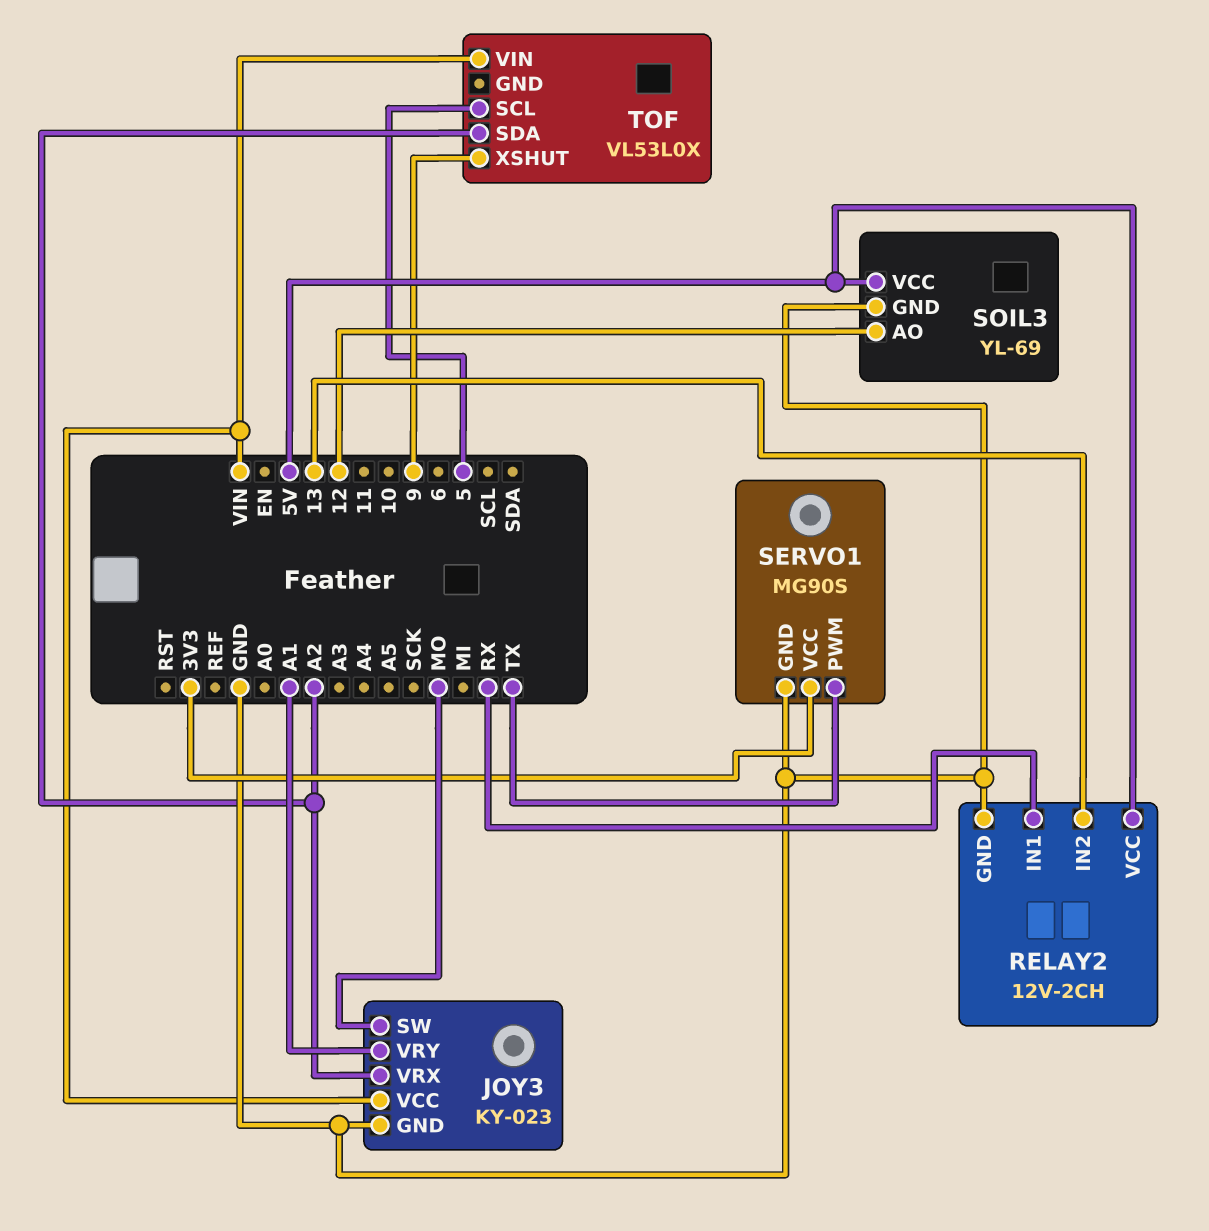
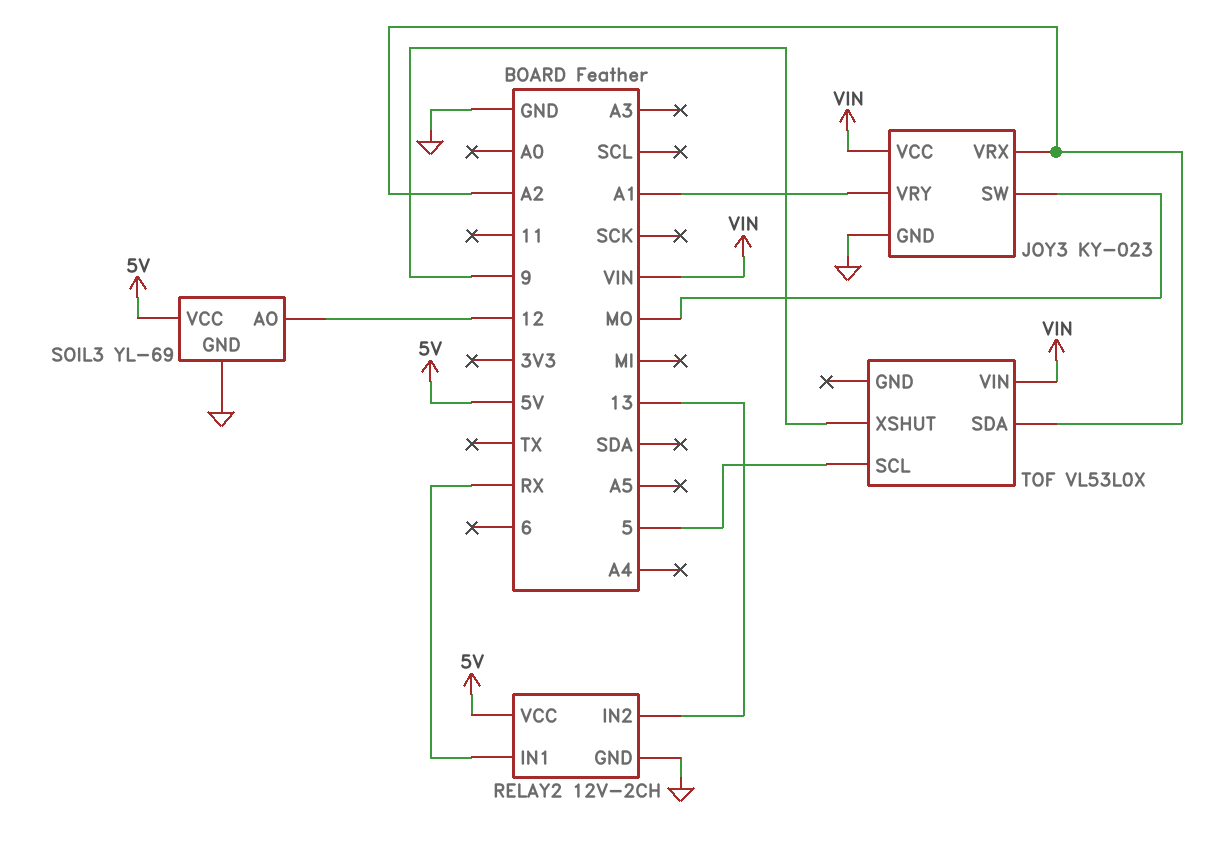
SERVO1: MG90S -> none
SERVO1 pin GND: GND -> none
SERVO1 pin PWM: TX -> none
SERVO1 pin VCC: 3V3 -> none

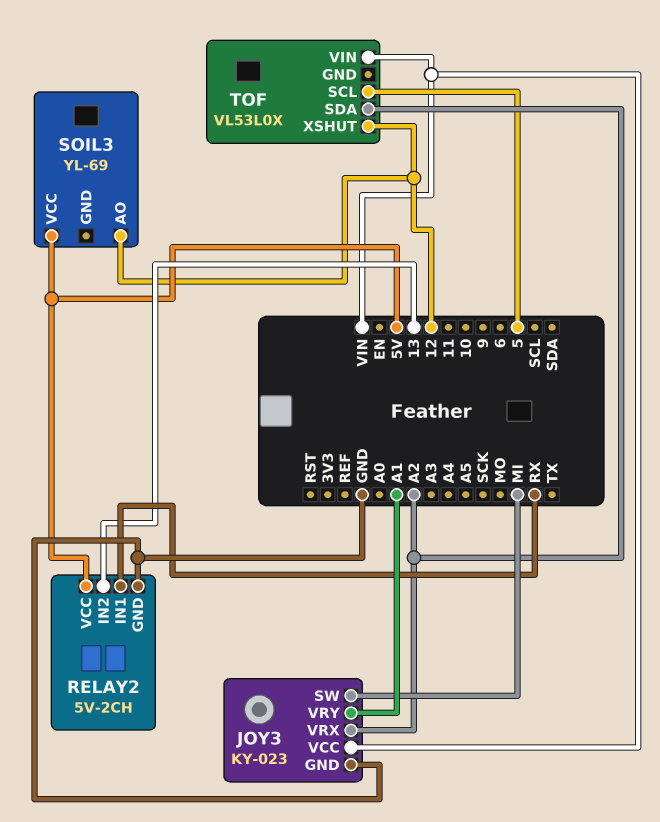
JOY3 pin SW: MO -> MI
RELAY2: 12V-2CH -> 5V-2CH
SOIL3 pin GND: GND -> none
TOF pin XSHUT: 9 -> 12

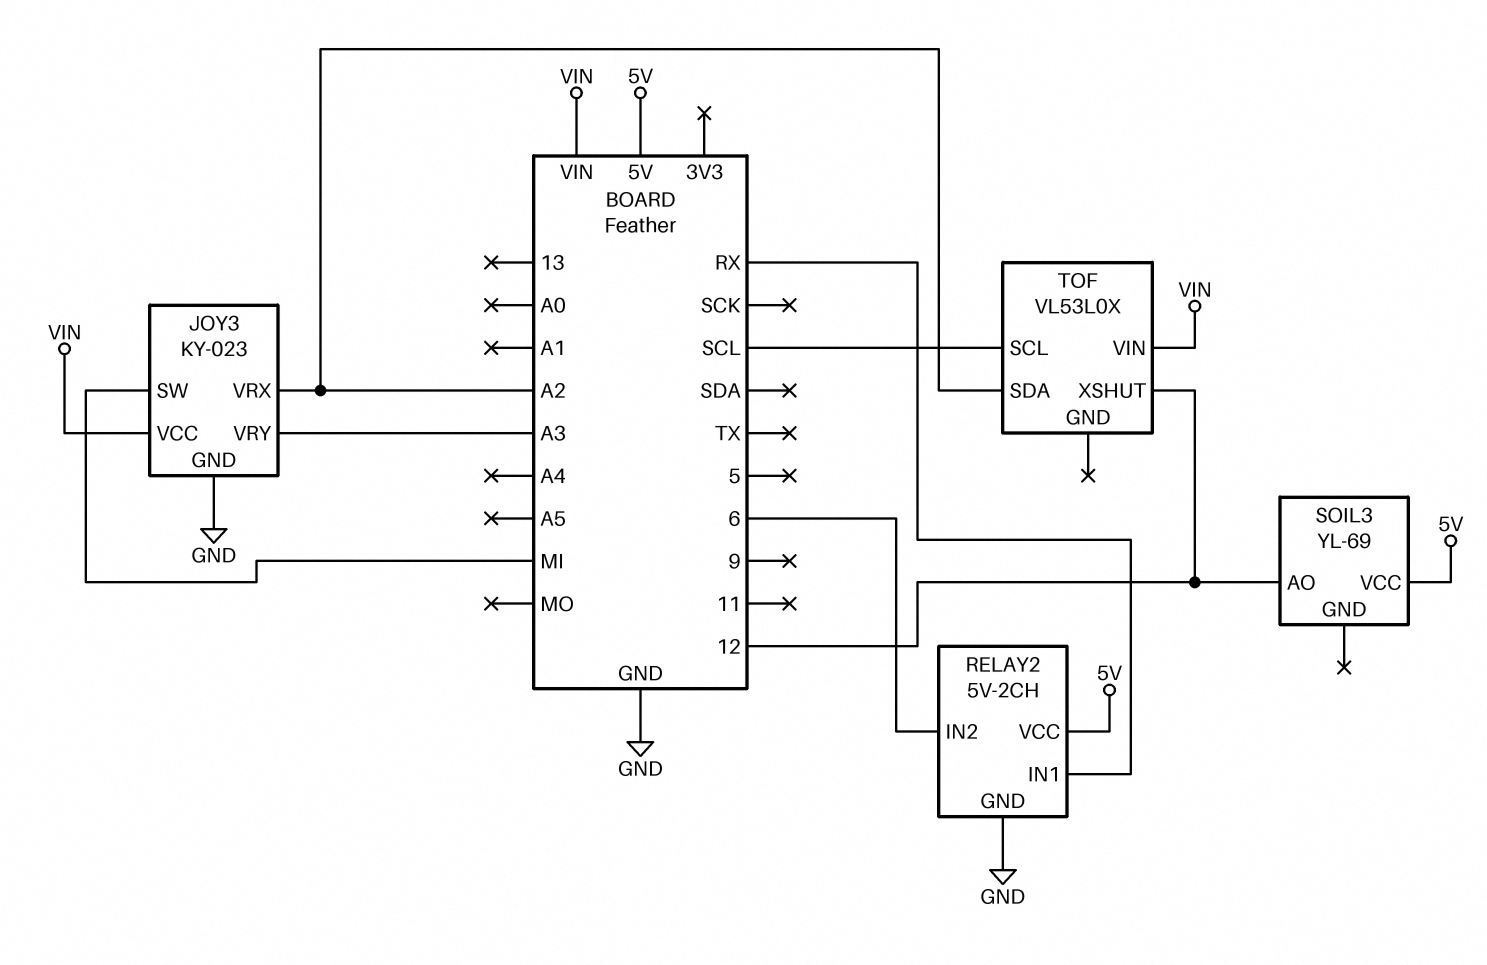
JOY3 pin VRY: A1 -> A3
RELAY2 pin IN2: 13 -> 6
TOF pin SCL: 5 -> SCL

